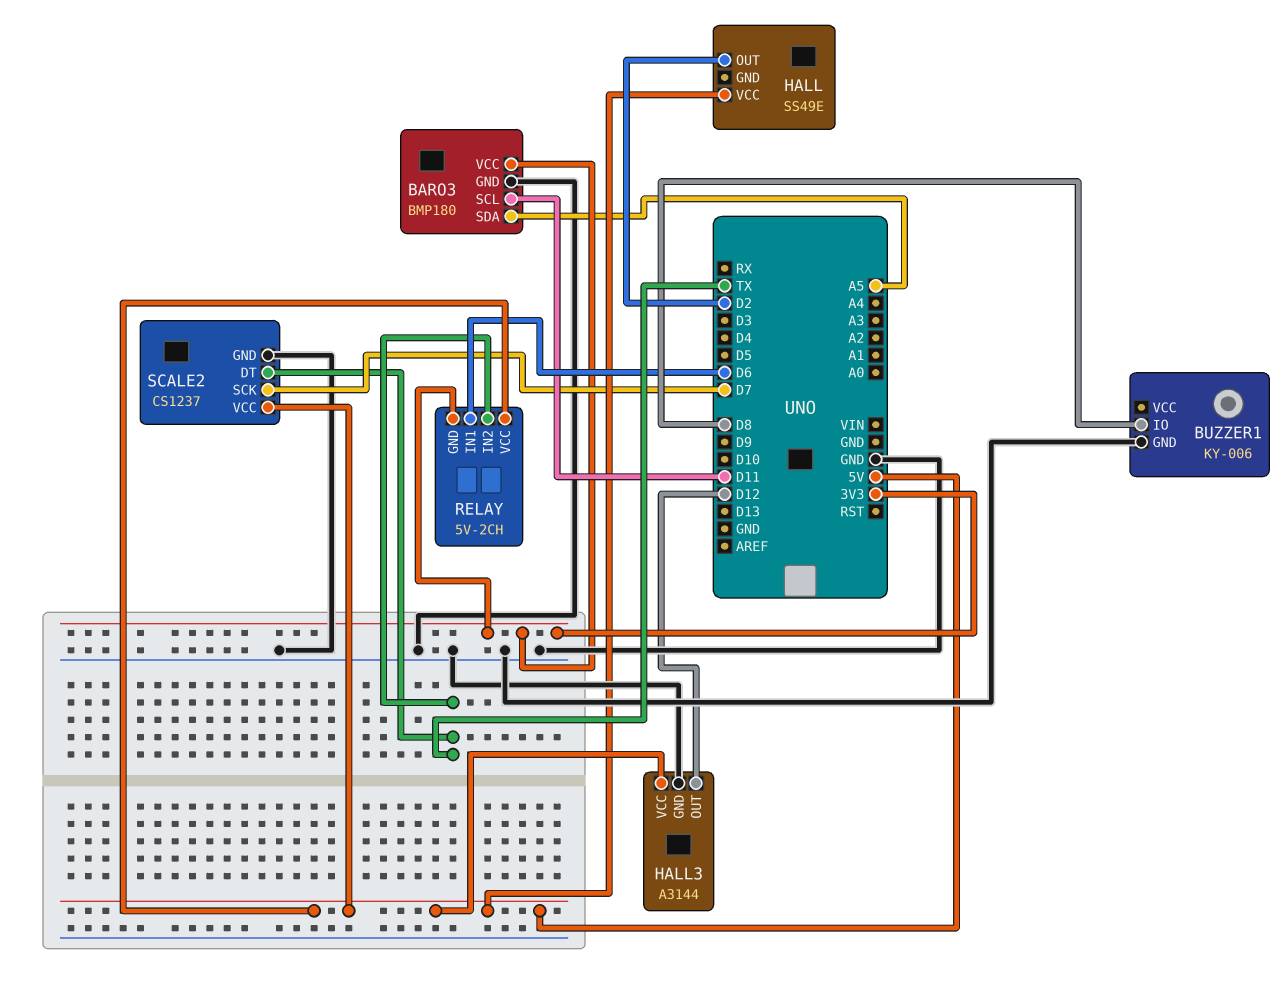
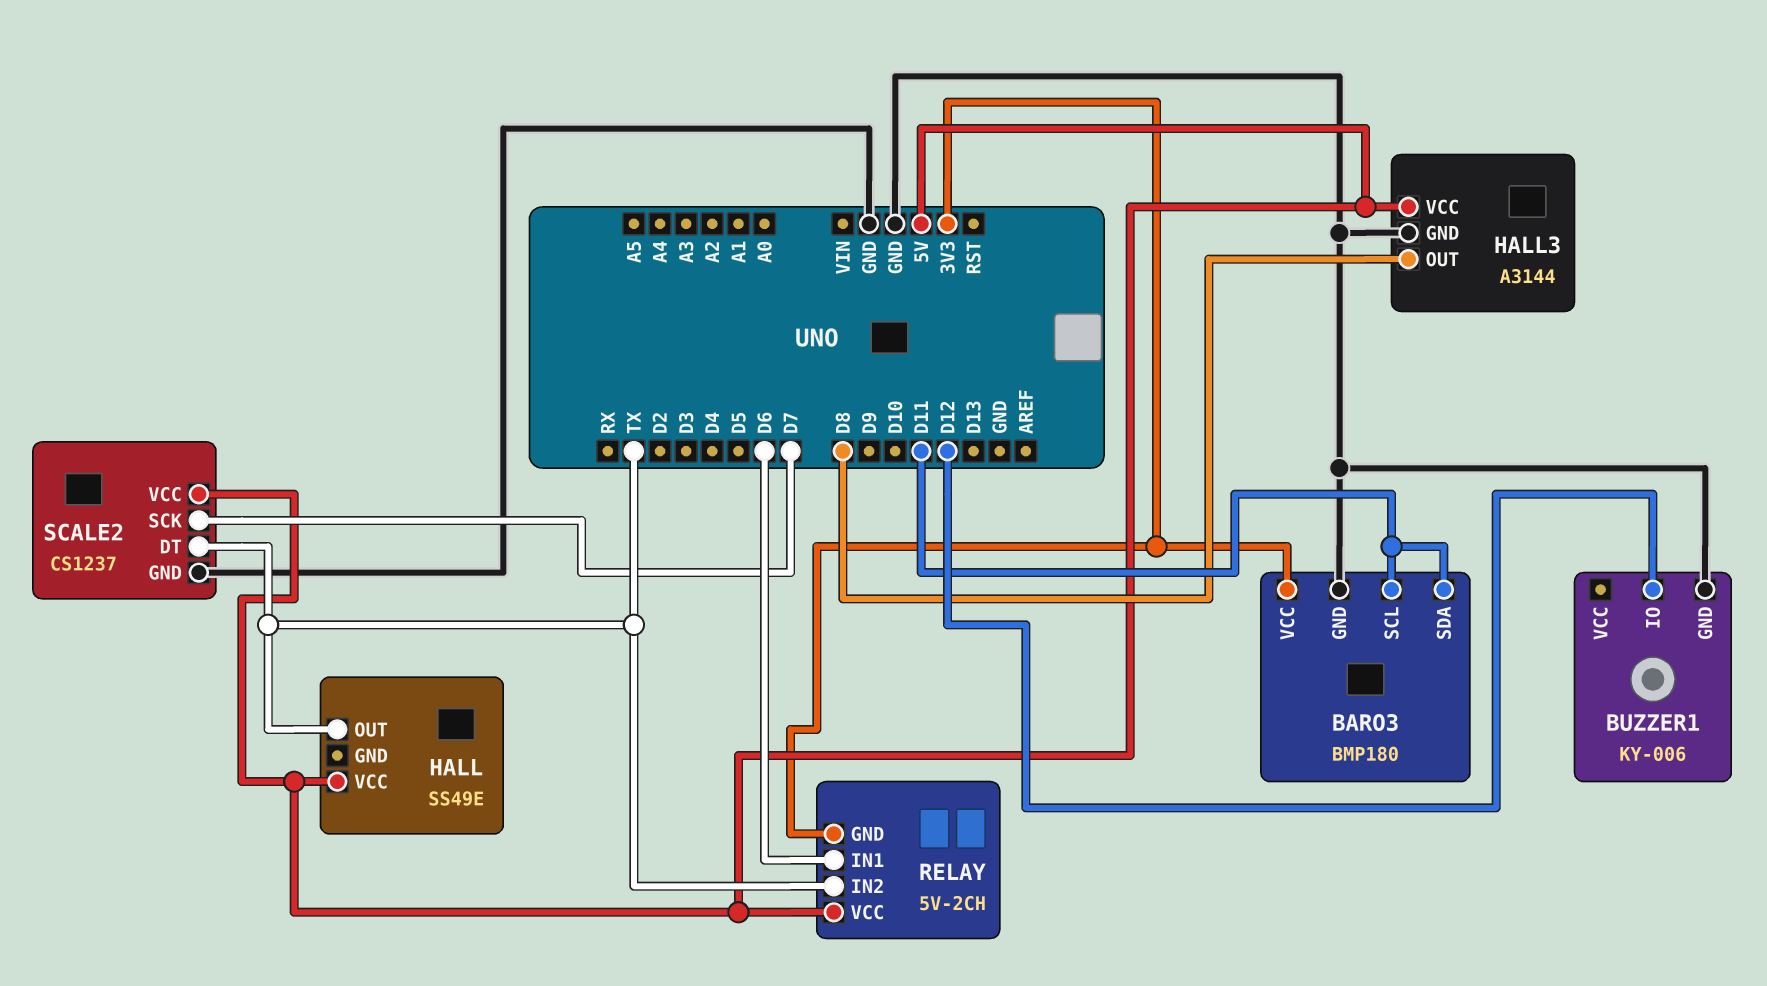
BARO3 pin SDA: A5 -> D11
BUZZER1 pin IO: D8 -> D12
HALL pin OUT: D2 -> TX
HALL3 pin OUT: D12 -> D8

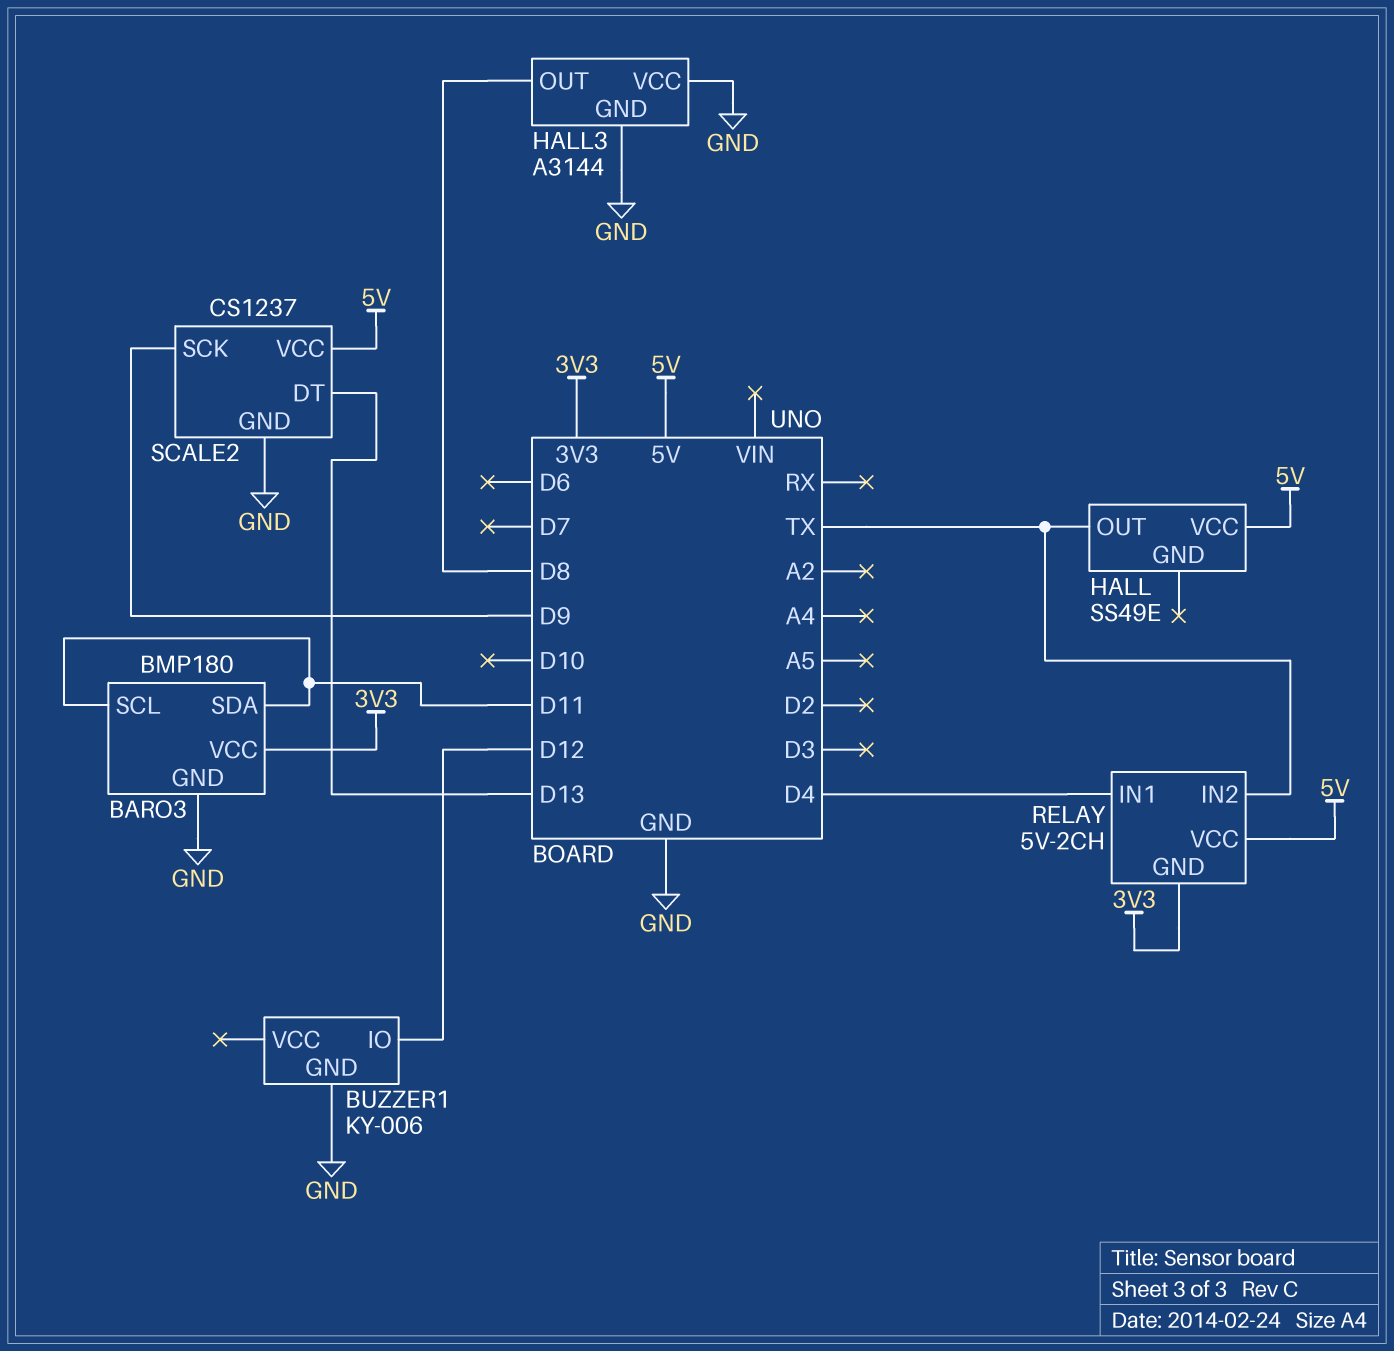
HALL3 pin VCC: 5V -> GND
RELAY pin IN1: D6 -> D4
SCALE2 pin DT: TX -> D13
SCALE2 pin SCK: D7 -> D9

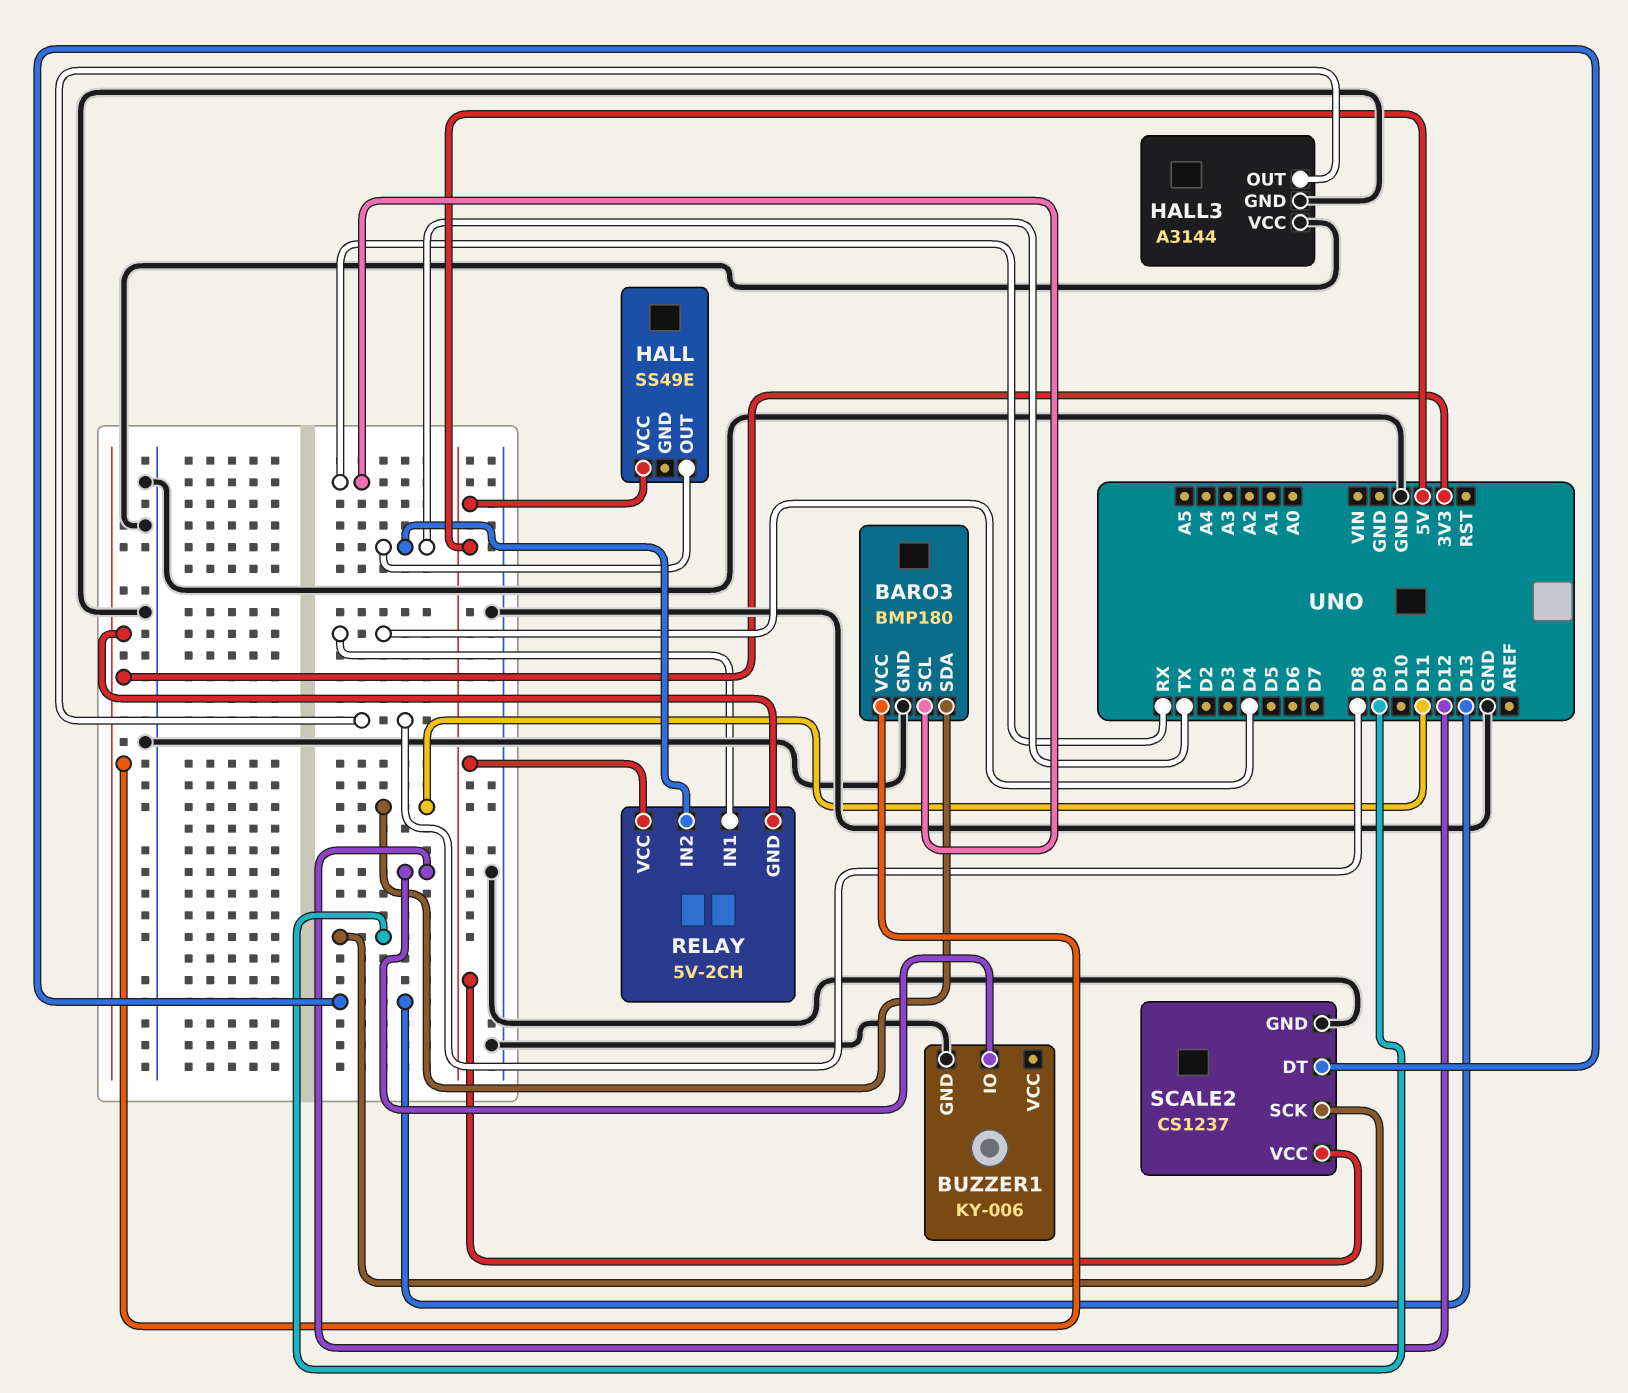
BARO3 pin SCL: D11 -> RX

